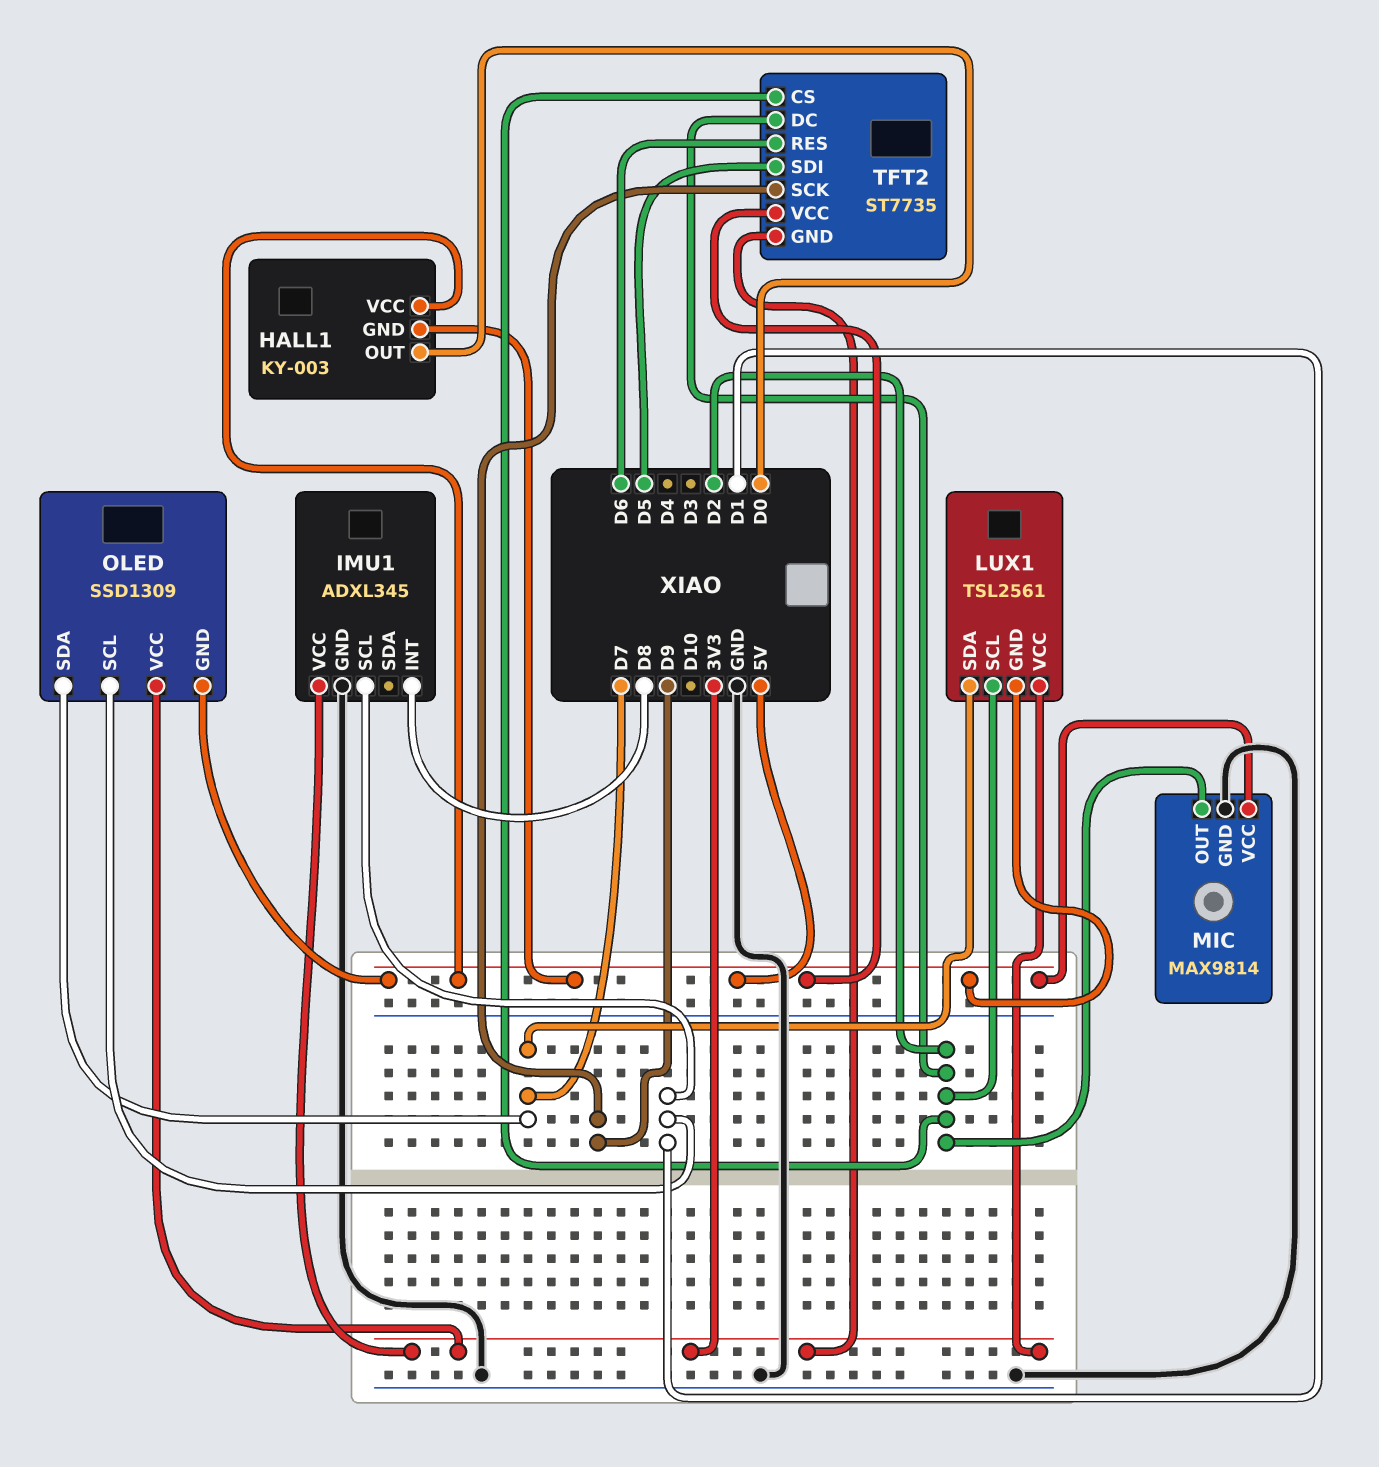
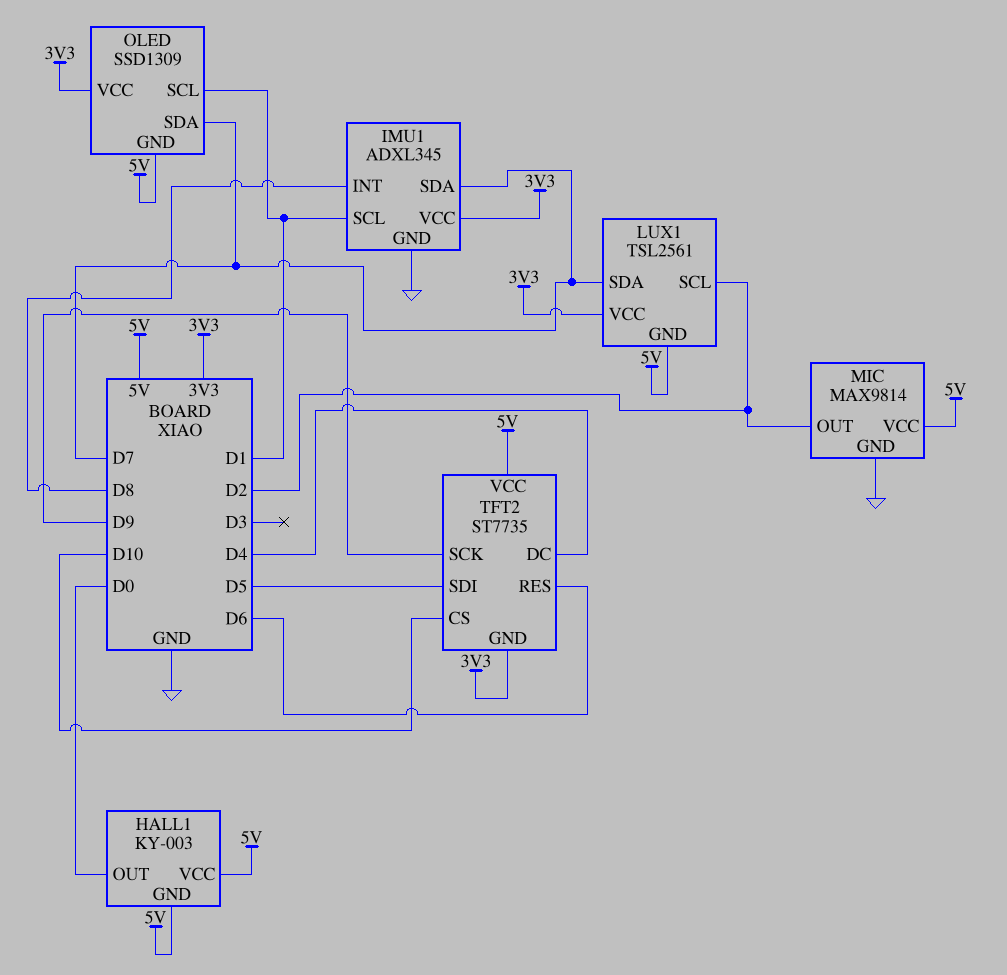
IMU1 pin SDA: none -> D7
TFT2 pin CS: D2 -> D10
TFT2 pin DC: D2 -> D4

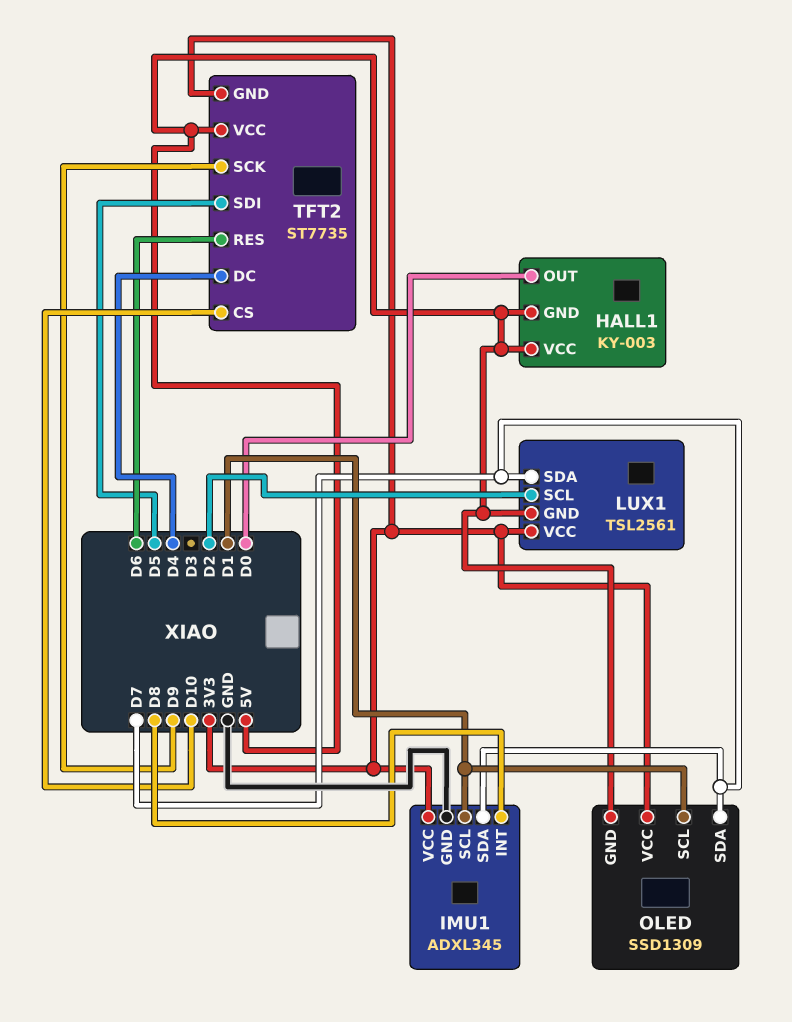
MIC: MAX9814 -> none
MIC pin GND: GND -> none
MIC pin OUT: D2 -> none
MIC pin VCC: 5V -> none

